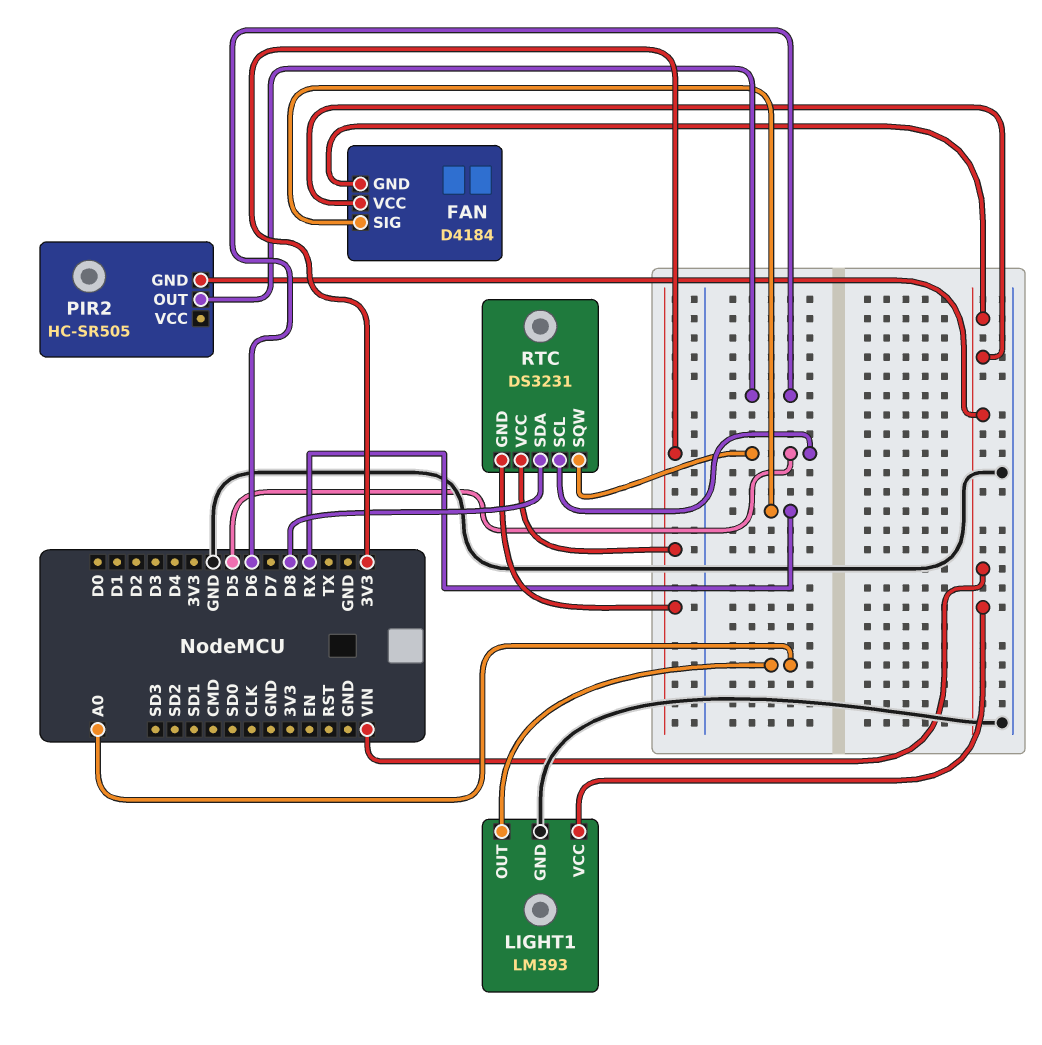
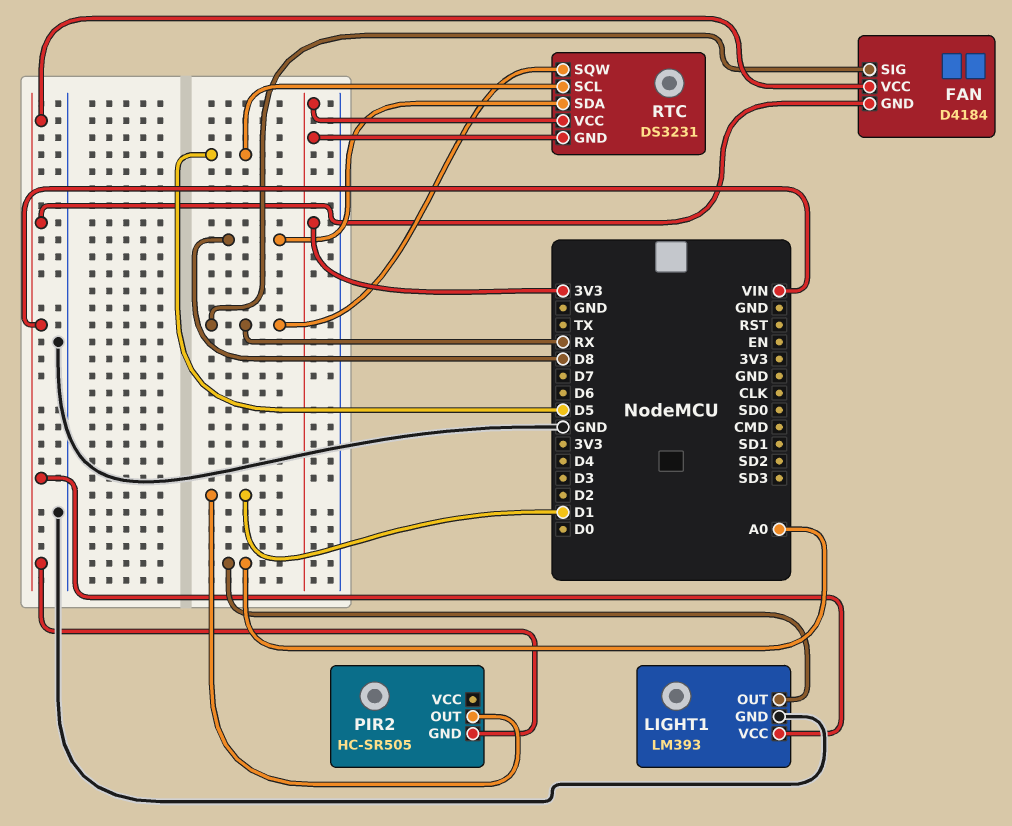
PIR2 pin OUT: D6 -> D1
RTC pin SQW: D5 -> RX

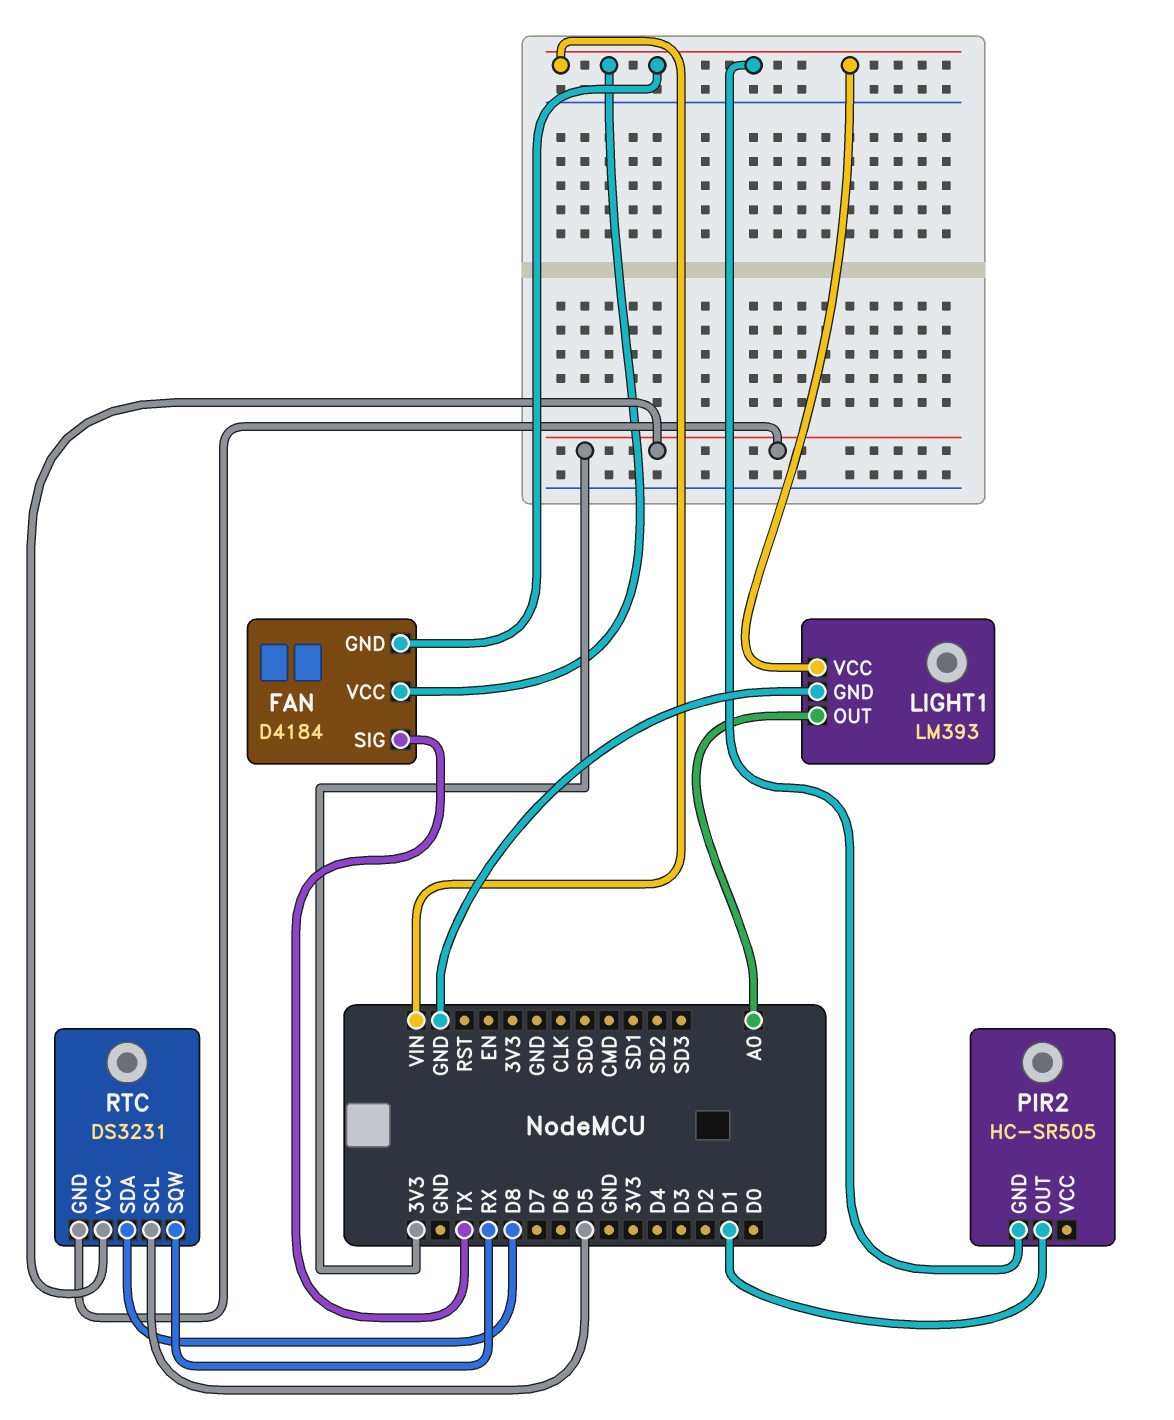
FAN pin SIG: RX -> TX

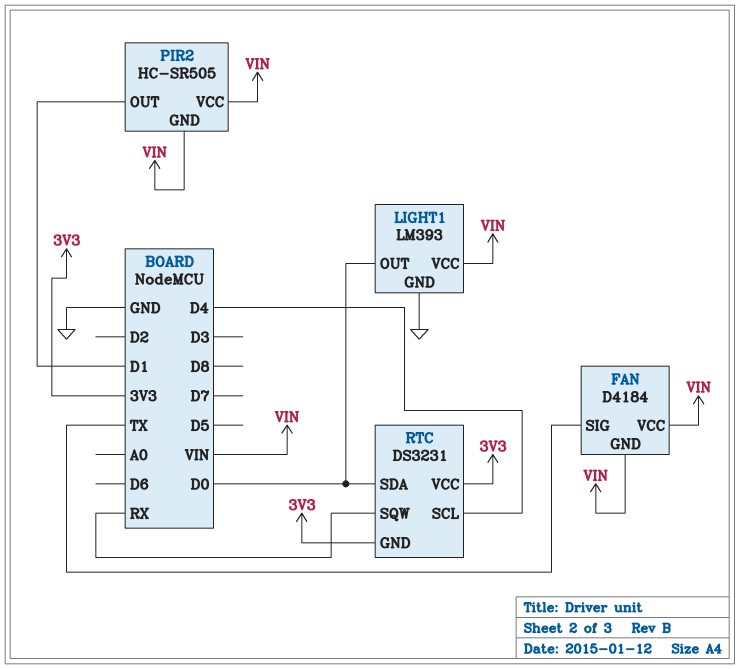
LIGHT1 pin OUT: A0 -> D0
PIR2 pin VCC: none -> VIN
RTC pin SCL: D5 -> D4
RTC pin SDA: D8 -> D0

